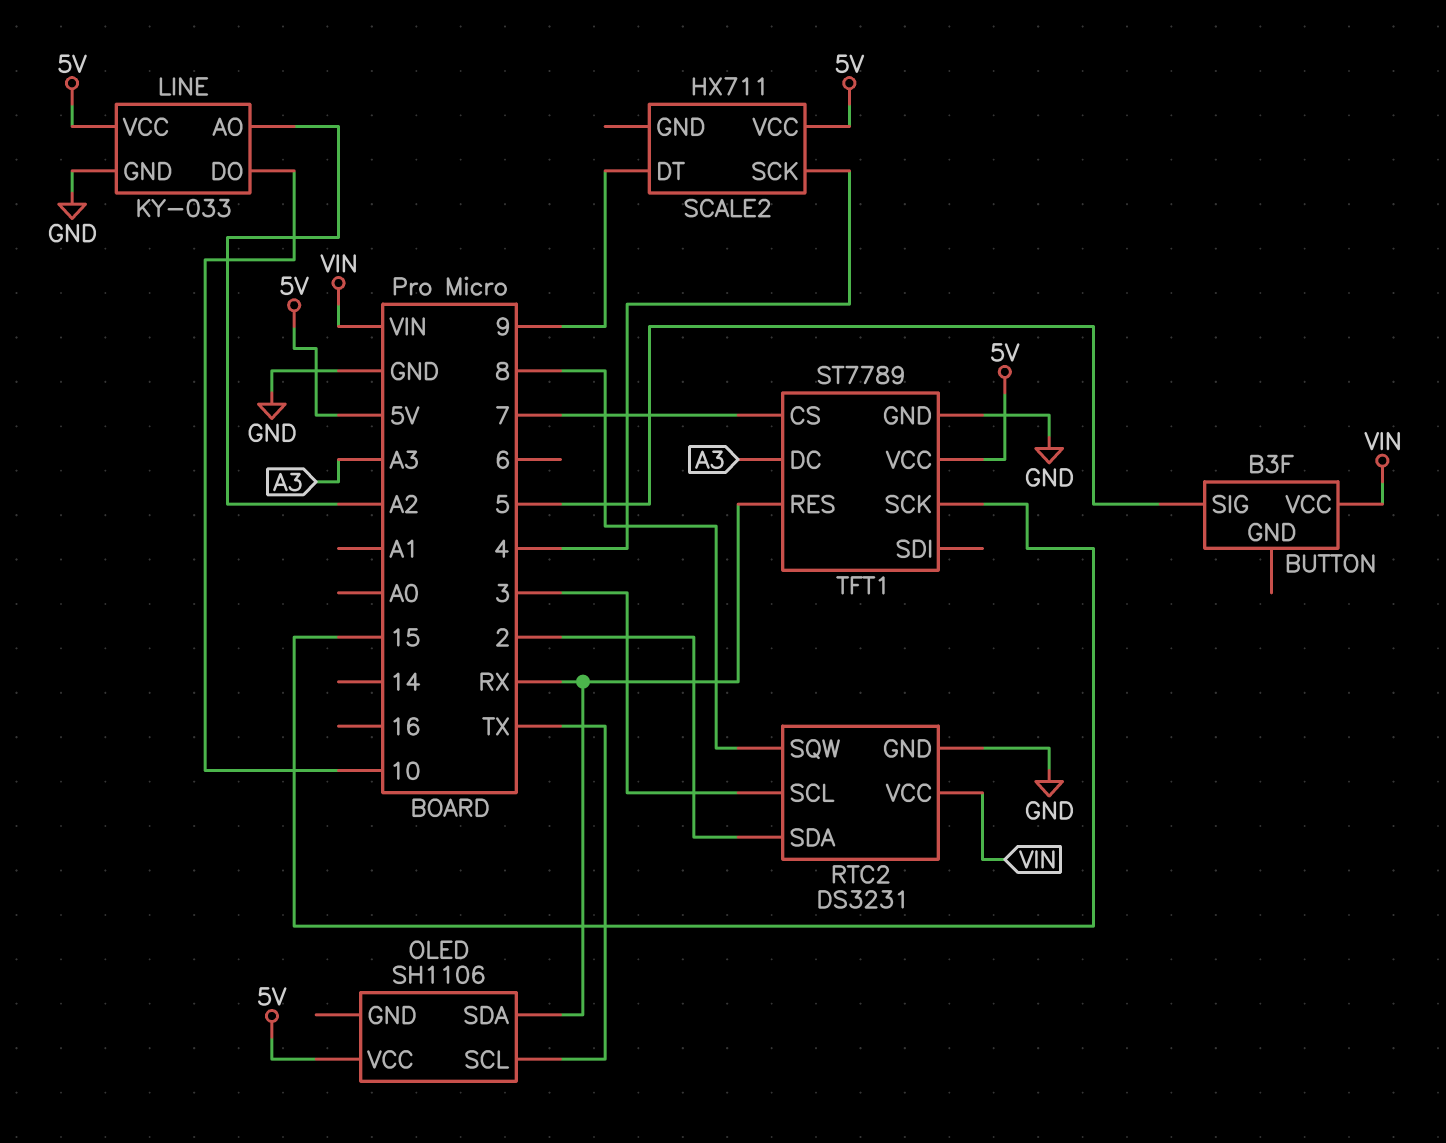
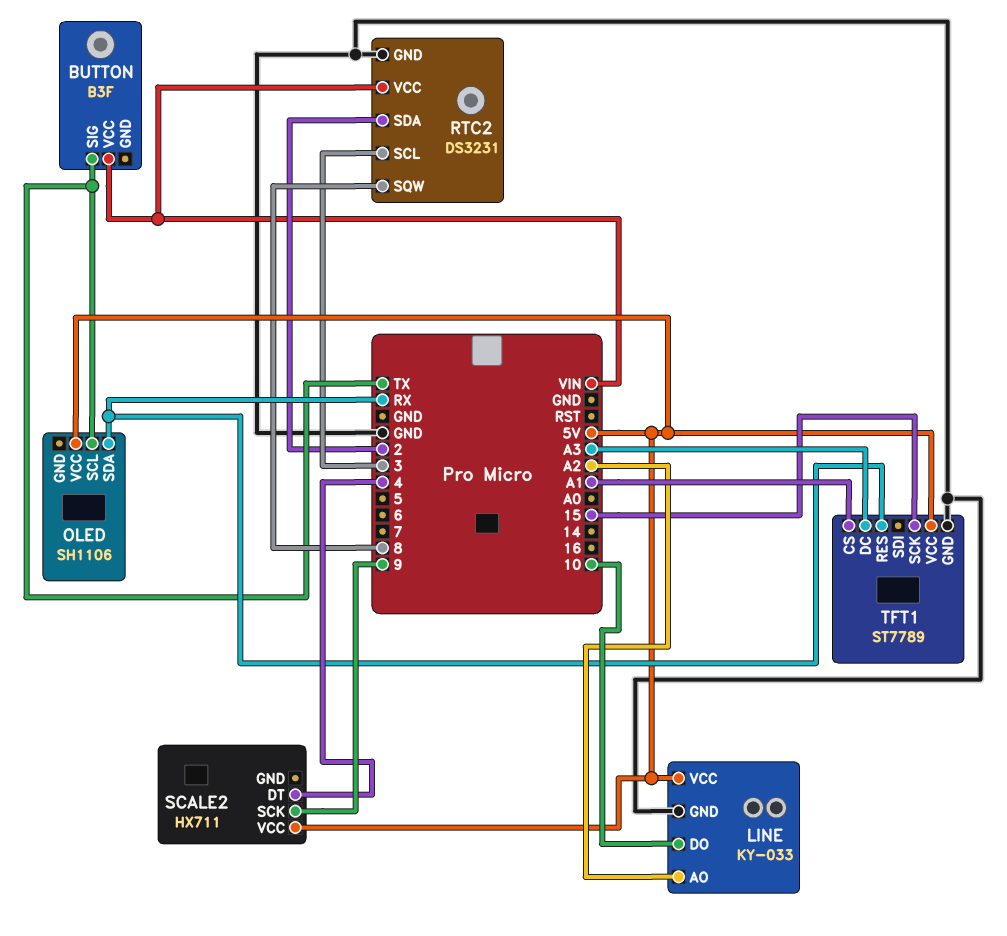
BUTTON pin SIG: 5 -> TX
SCALE2 pin DT: 9 -> 4
SCALE2 pin SCK: 4 -> 9
TFT1 pin CS: 7 -> A1

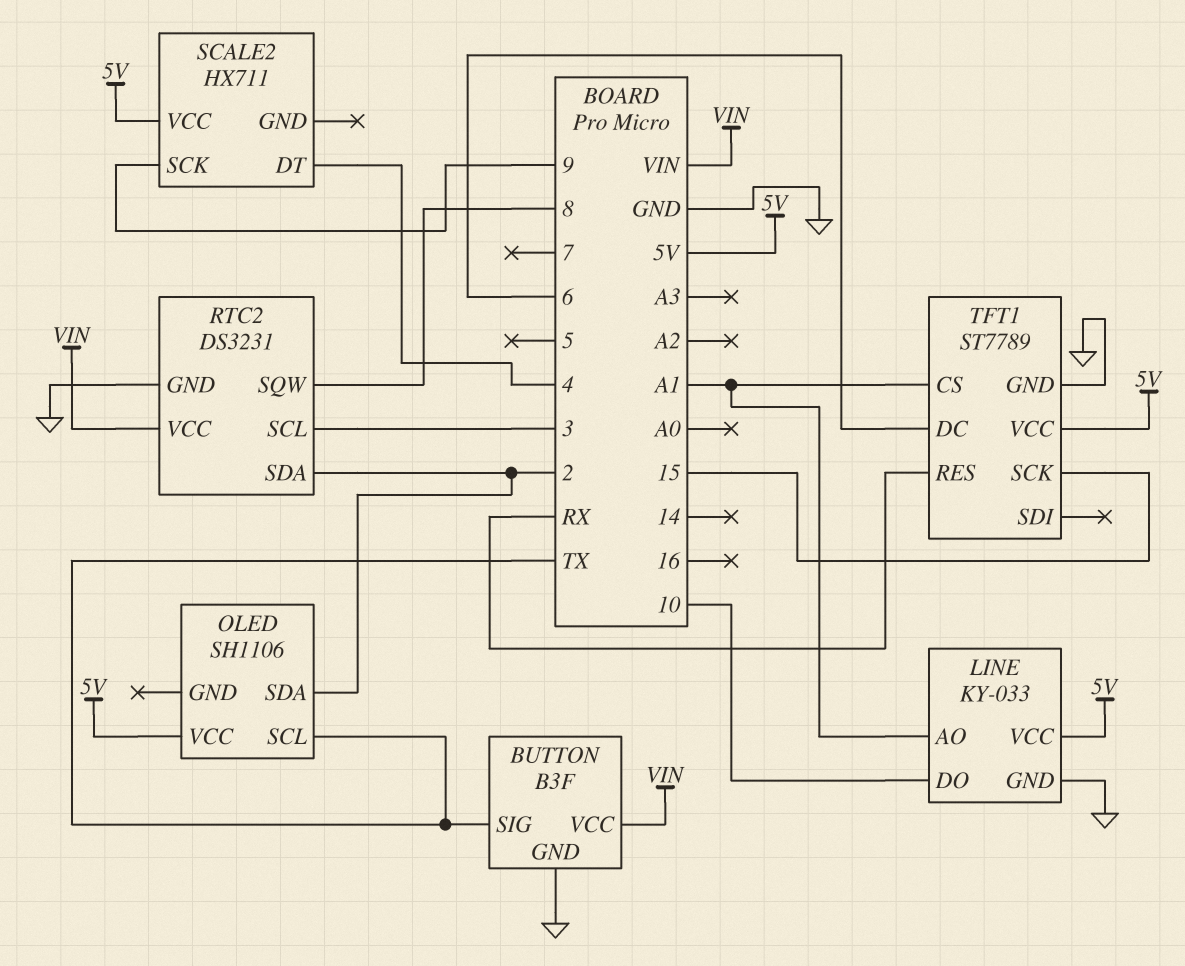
BUTTON pin GND: none -> GND
LINE pin AO: A2 -> A1
OLED pin SDA: RX -> 2
TFT1 pin DC: A3 -> 6

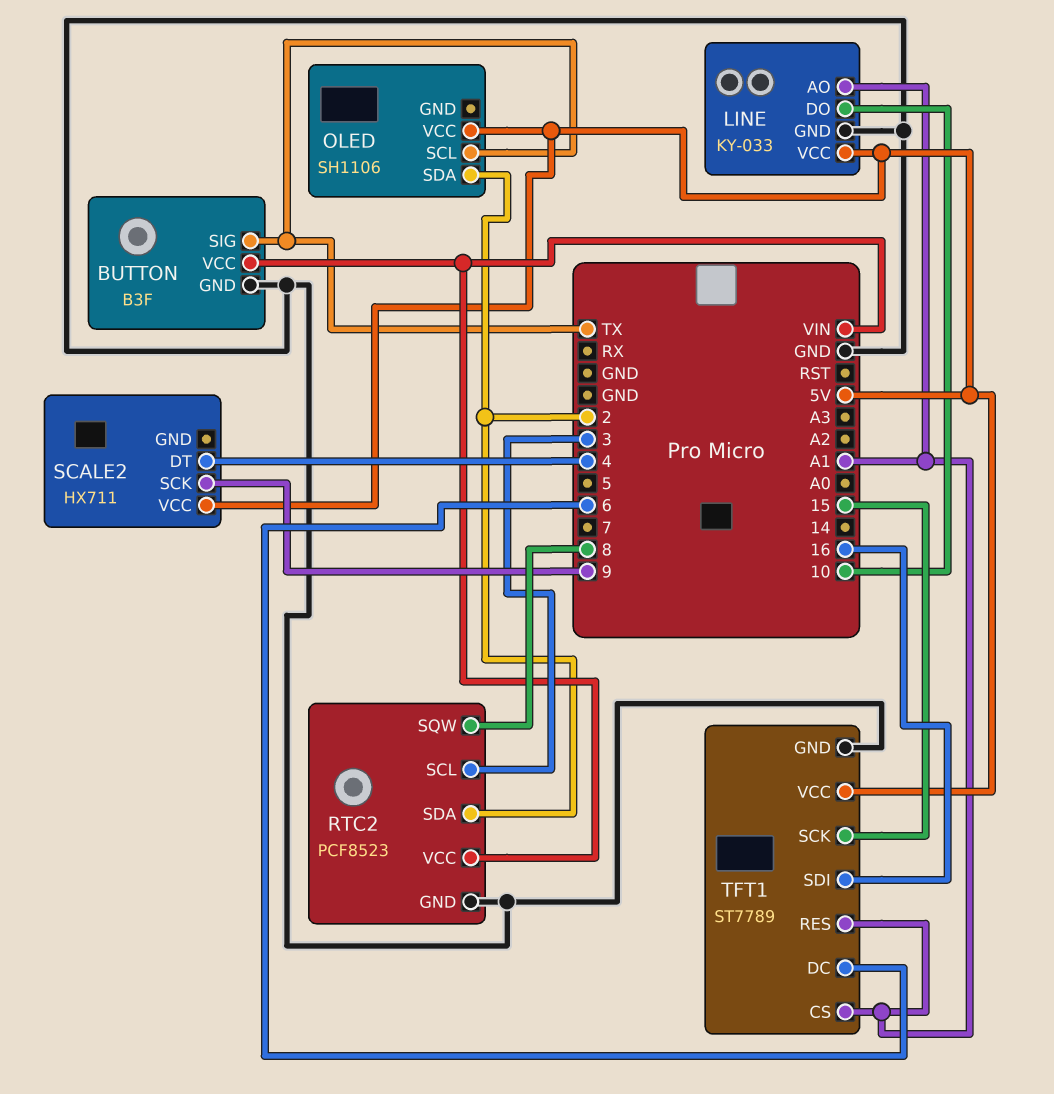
RTC2: DS3231 -> PCF8523
TFT1 pin RES: RX -> A1
TFT1 pin SDI: none -> 16

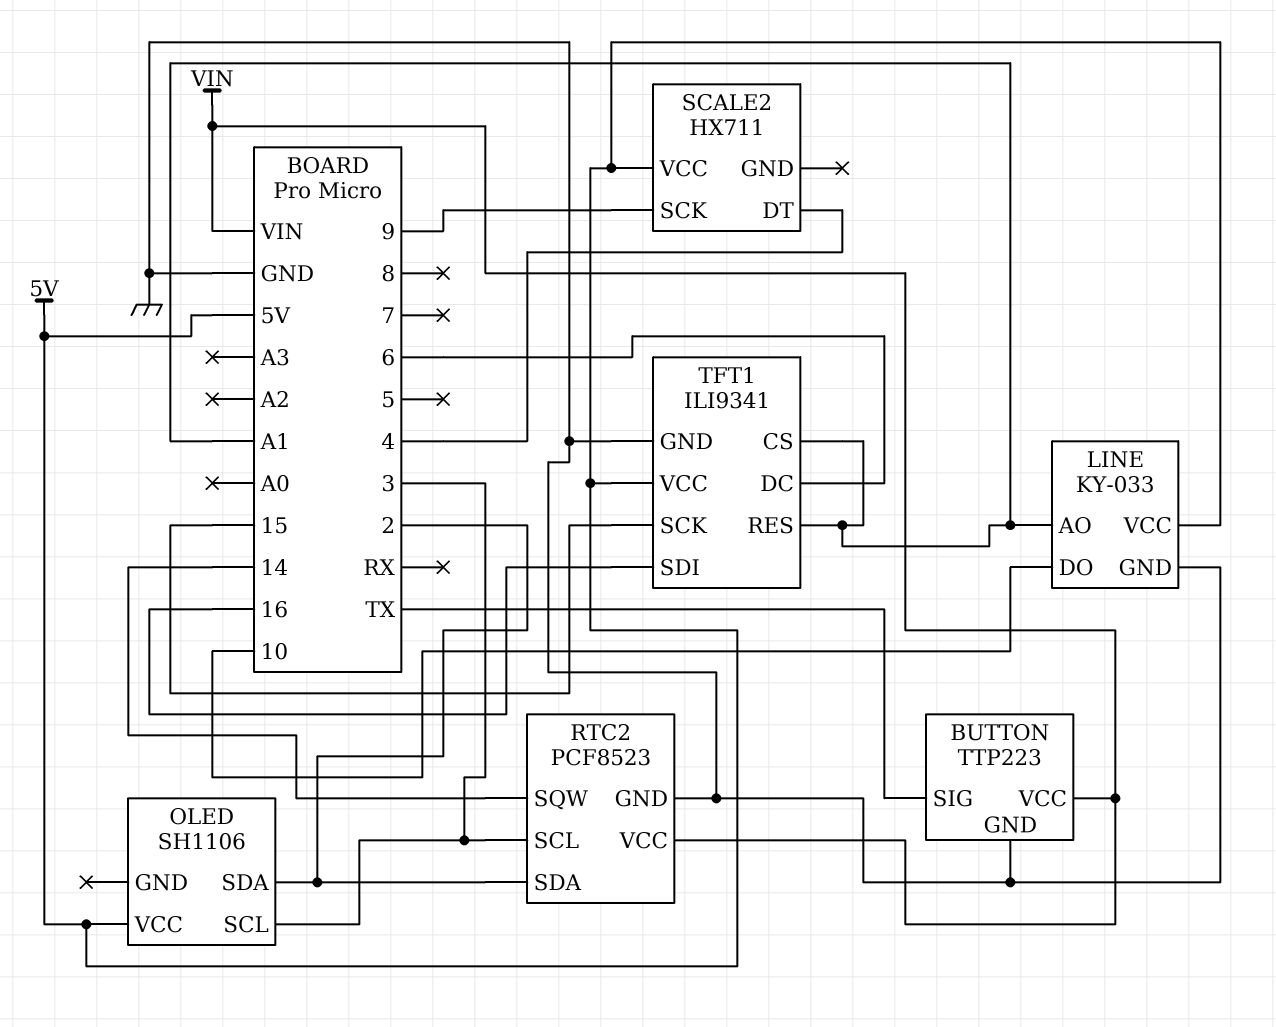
BUTTON: B3F -> TTP223
OLED pin SCL: TX -> 3
RTC2 pin SQW: 8 -> 14
TFT1: ST7789 -> ILI9341

